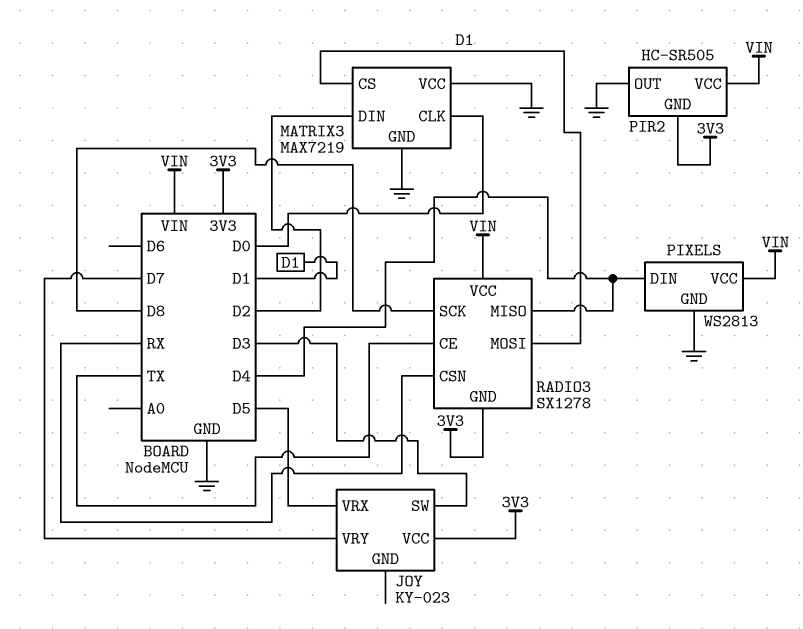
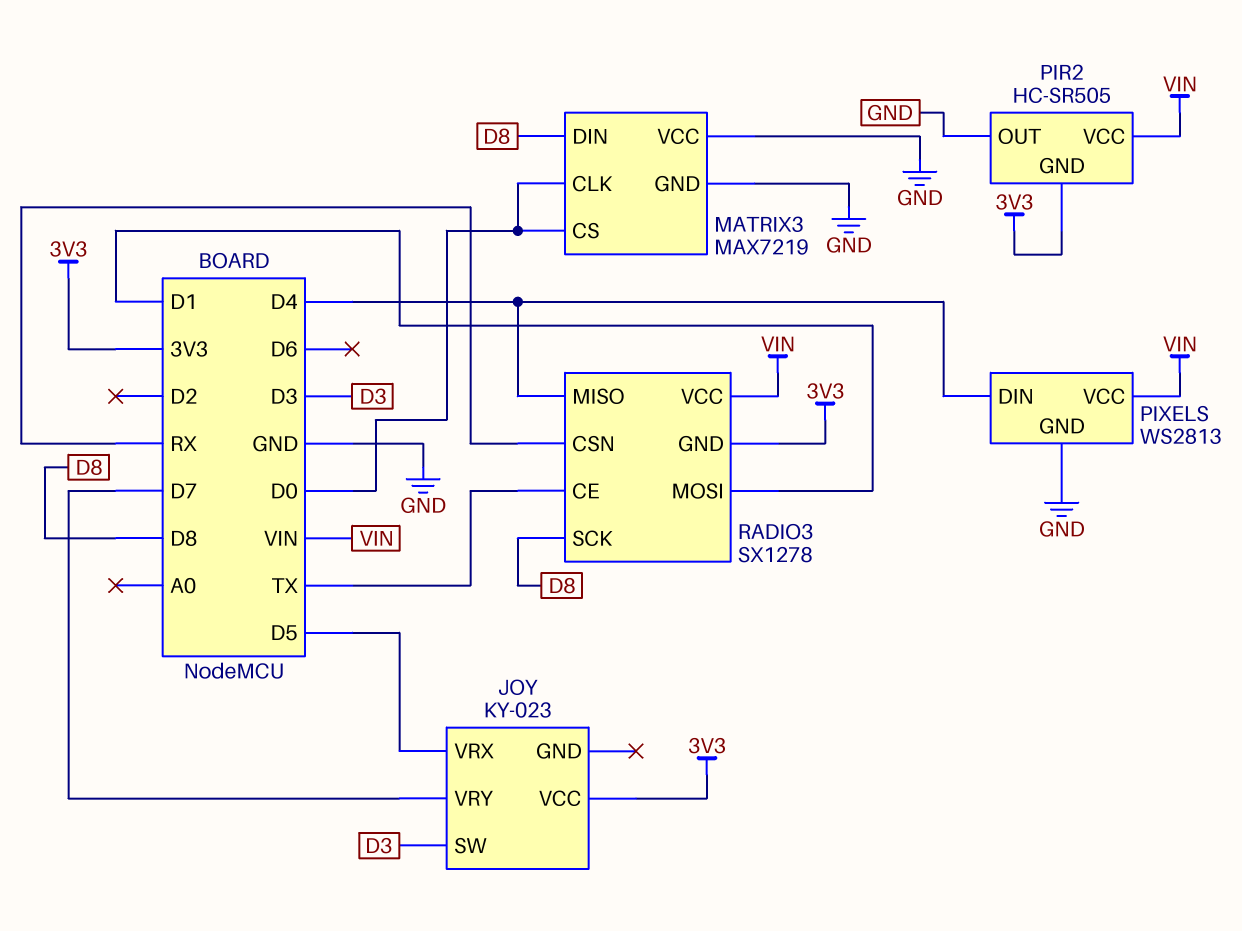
MATRIX3 pin CS: D1 -> D0
MATRIX3 pin DIN: D2 -> D8

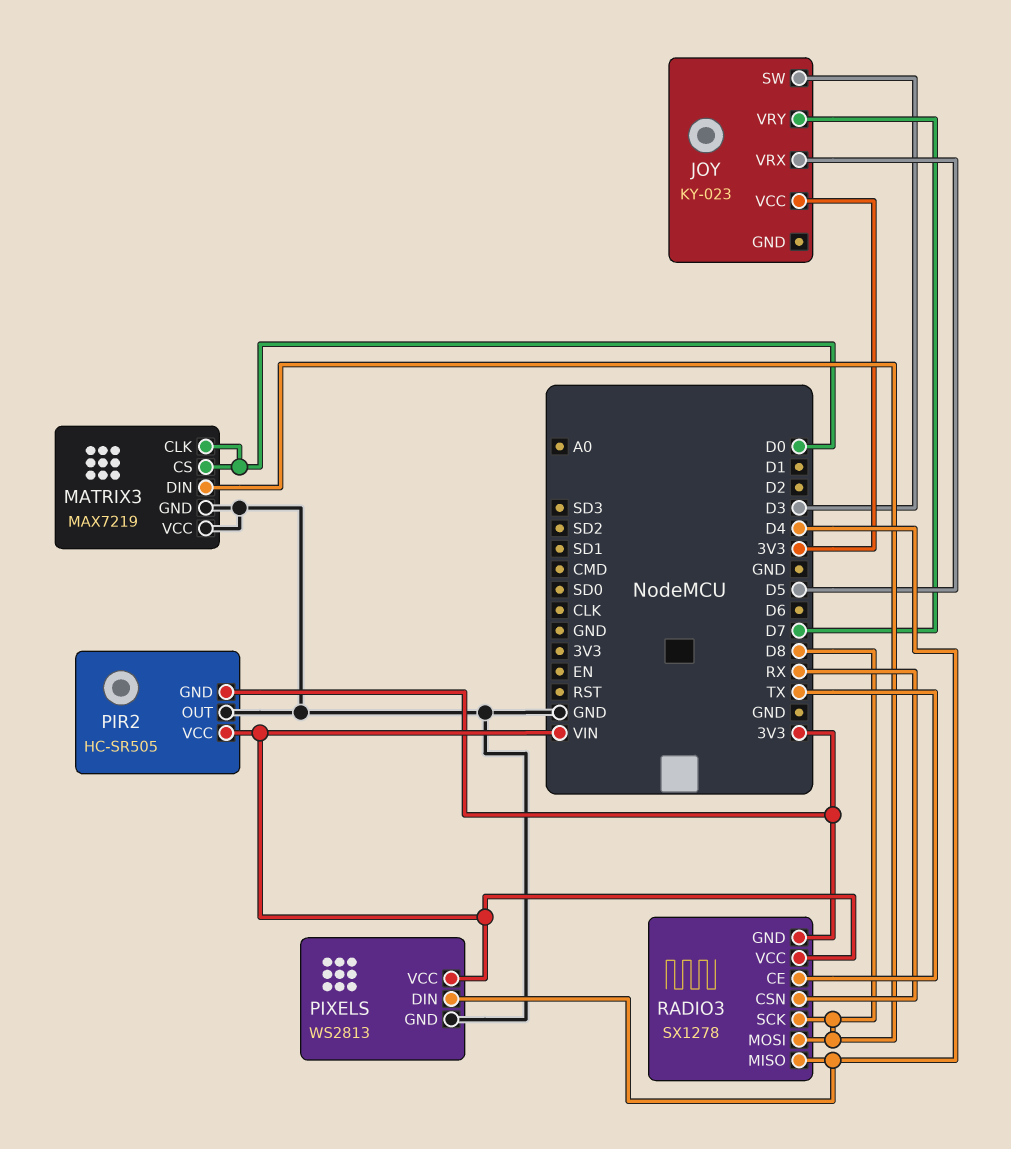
RADIO3 pin MOSI: D1 -> D8

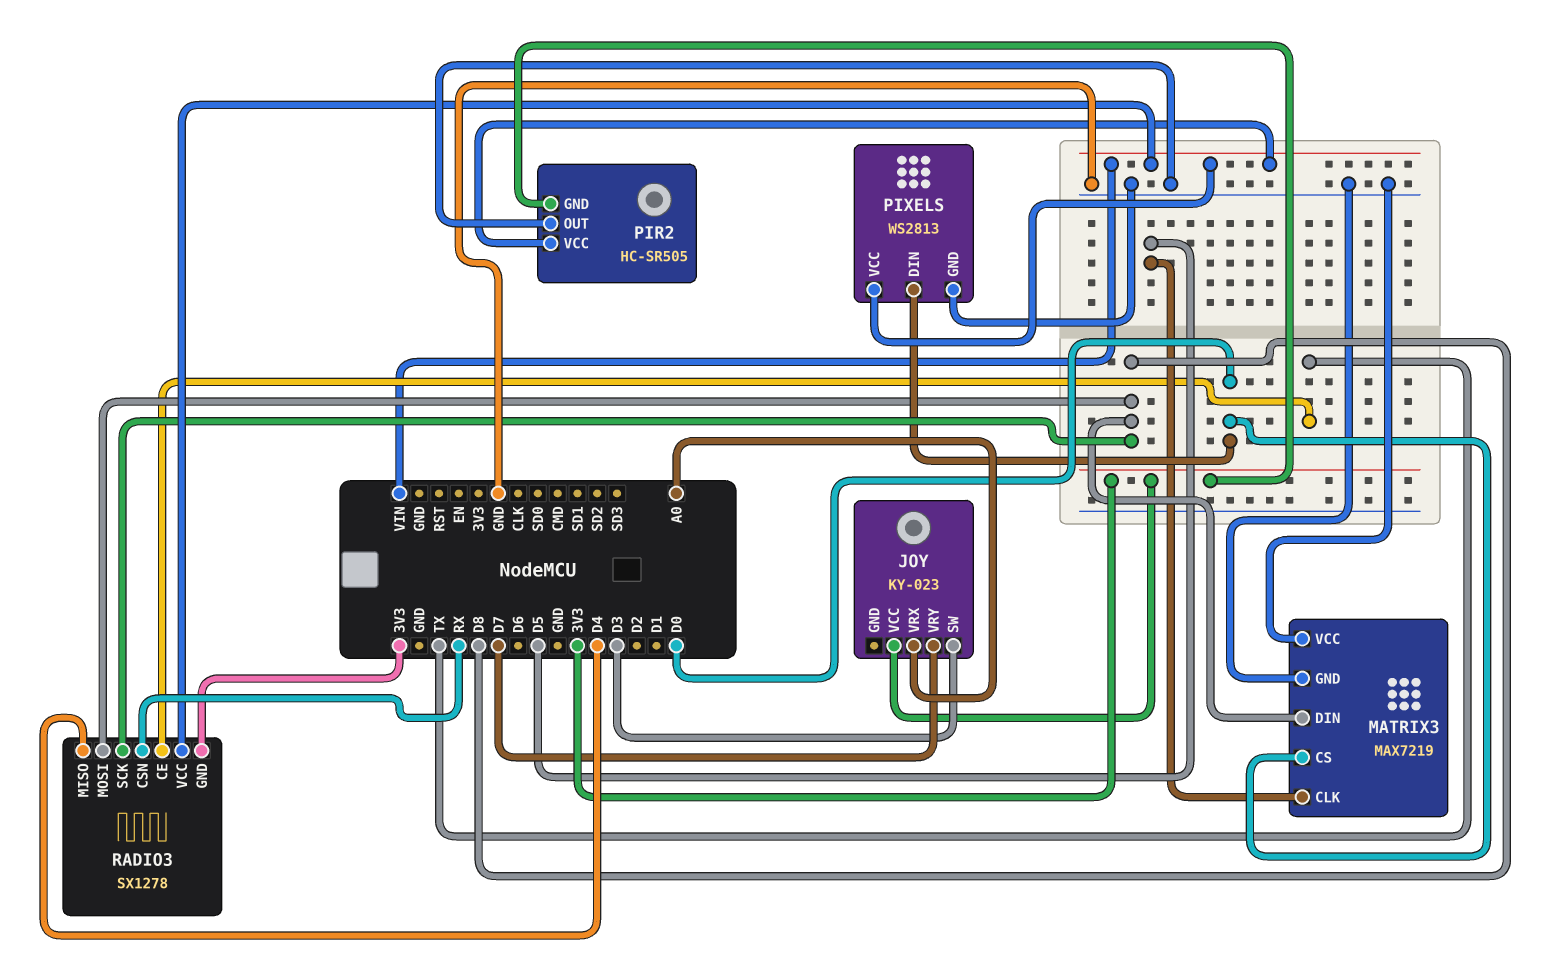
JOY pin VRX: D5 -> A0
MATRIX3 pin CLK: D0 -> D5
PIXELS pin DIN: D4 -> D0

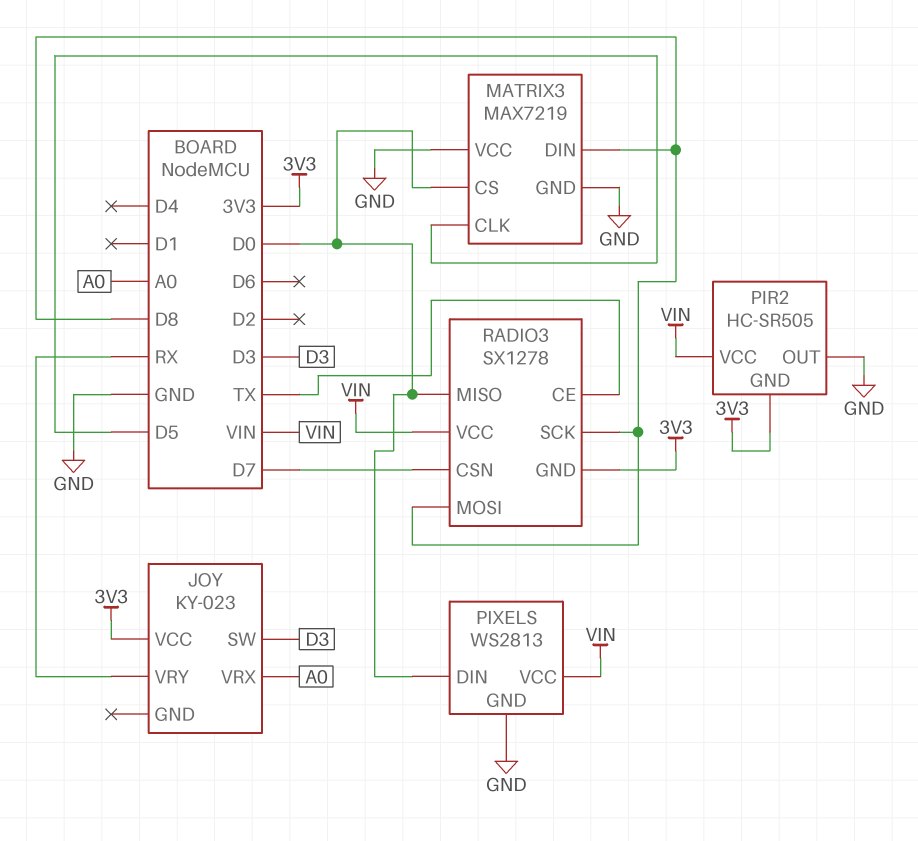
JOY pin VRY: D7 -> RX
RADIO3 pin CSN: RX -> D7
RADIO3 pin MISO: D4 -> D0

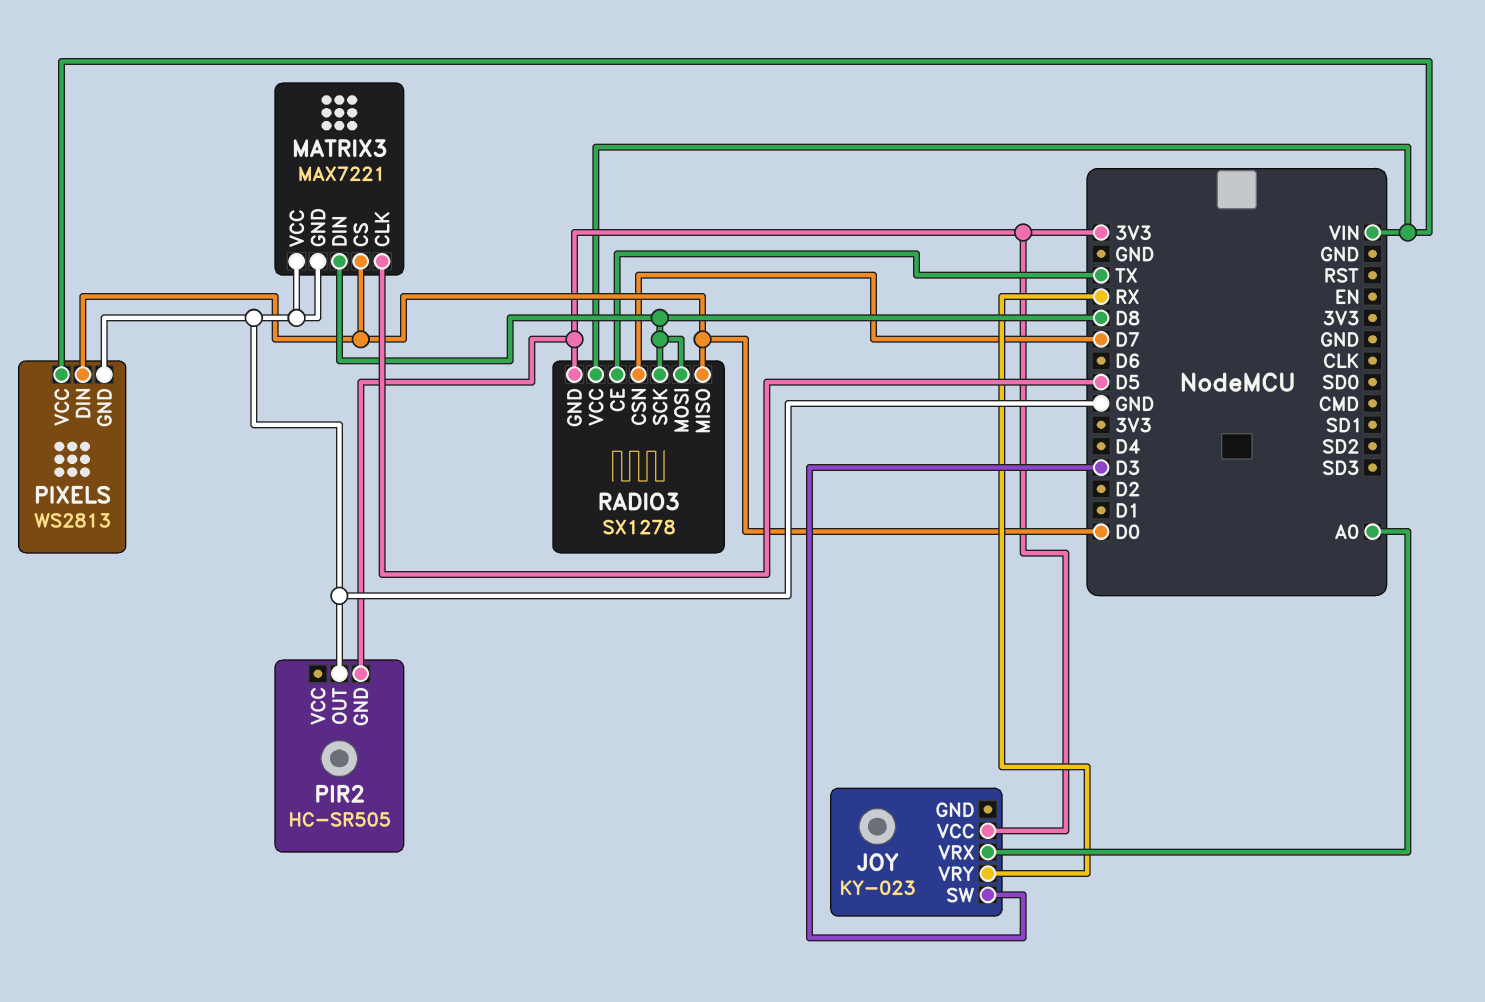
MATRIX3: MAX7219 -> MAX7221
PIR2 pin VCC: VIN -> none

